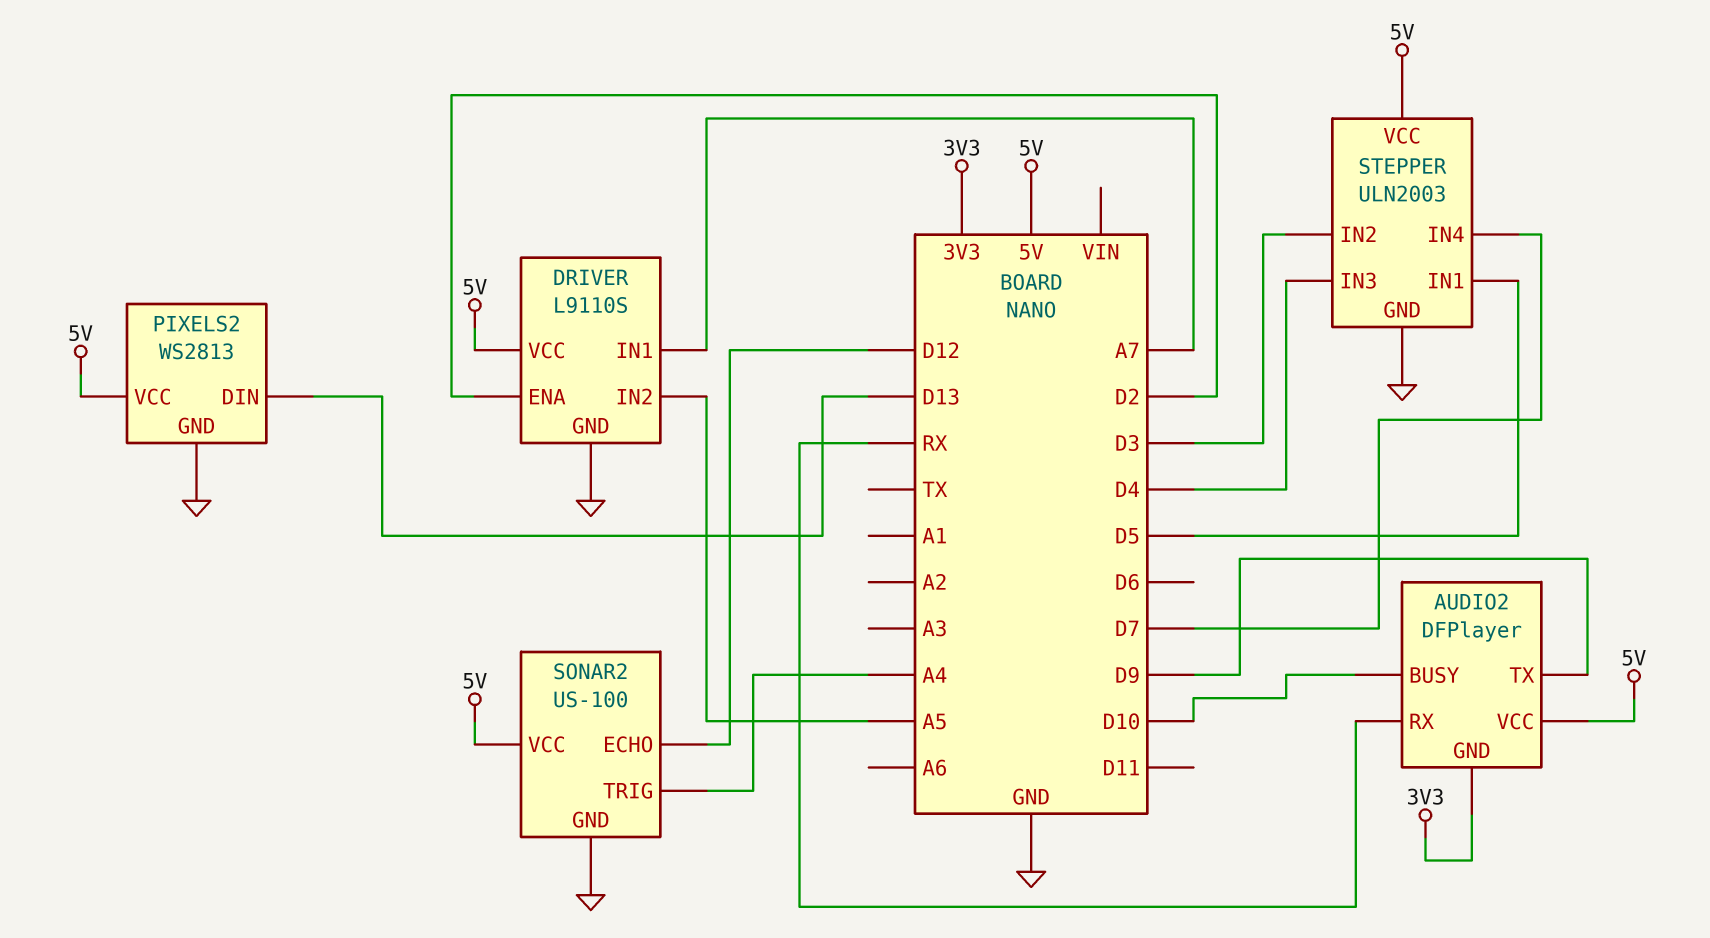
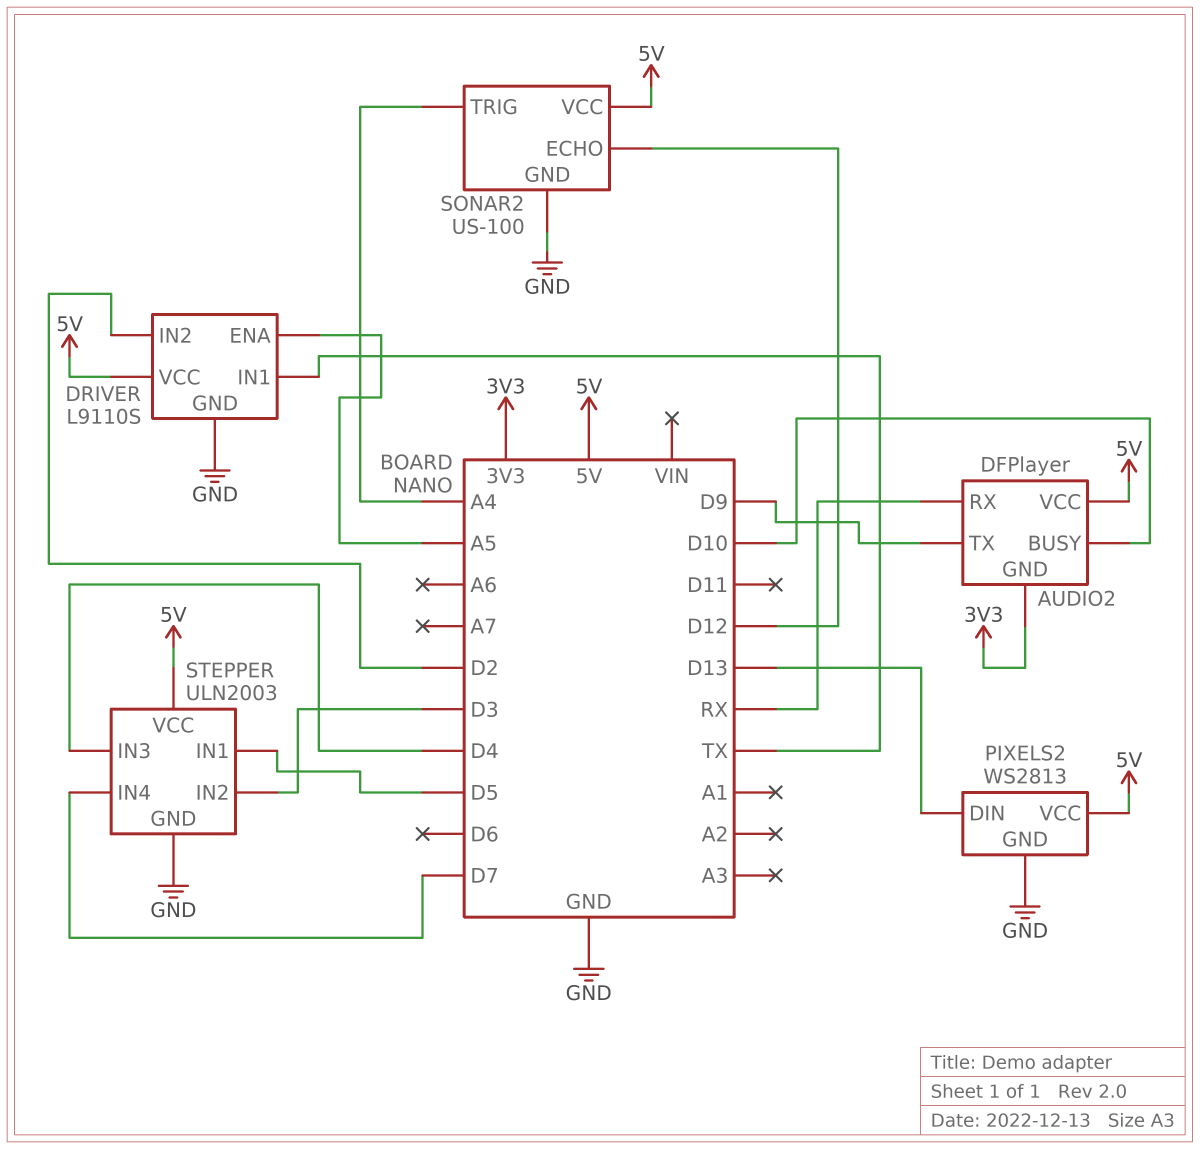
DRIVER pin ENA: D2 -> A5
DRIVER pin IN1: A7 -> TX
DRIVER pin IN2: A5 -> D2

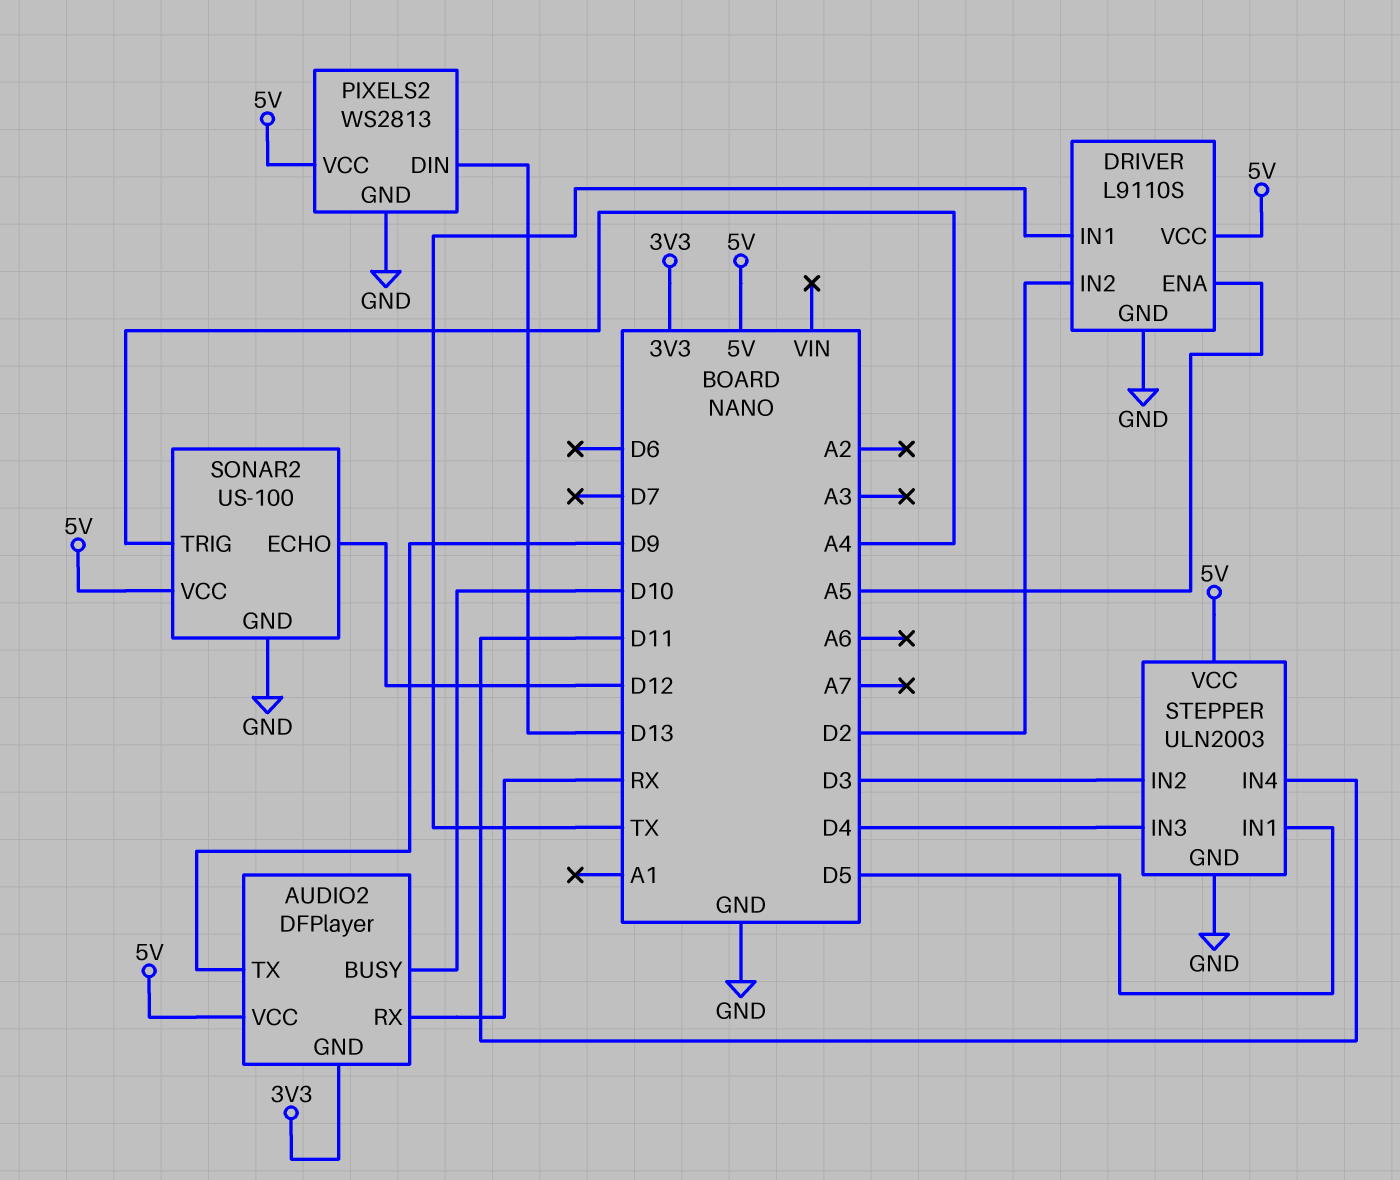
STEPPER pin IN4: D7 -> D11

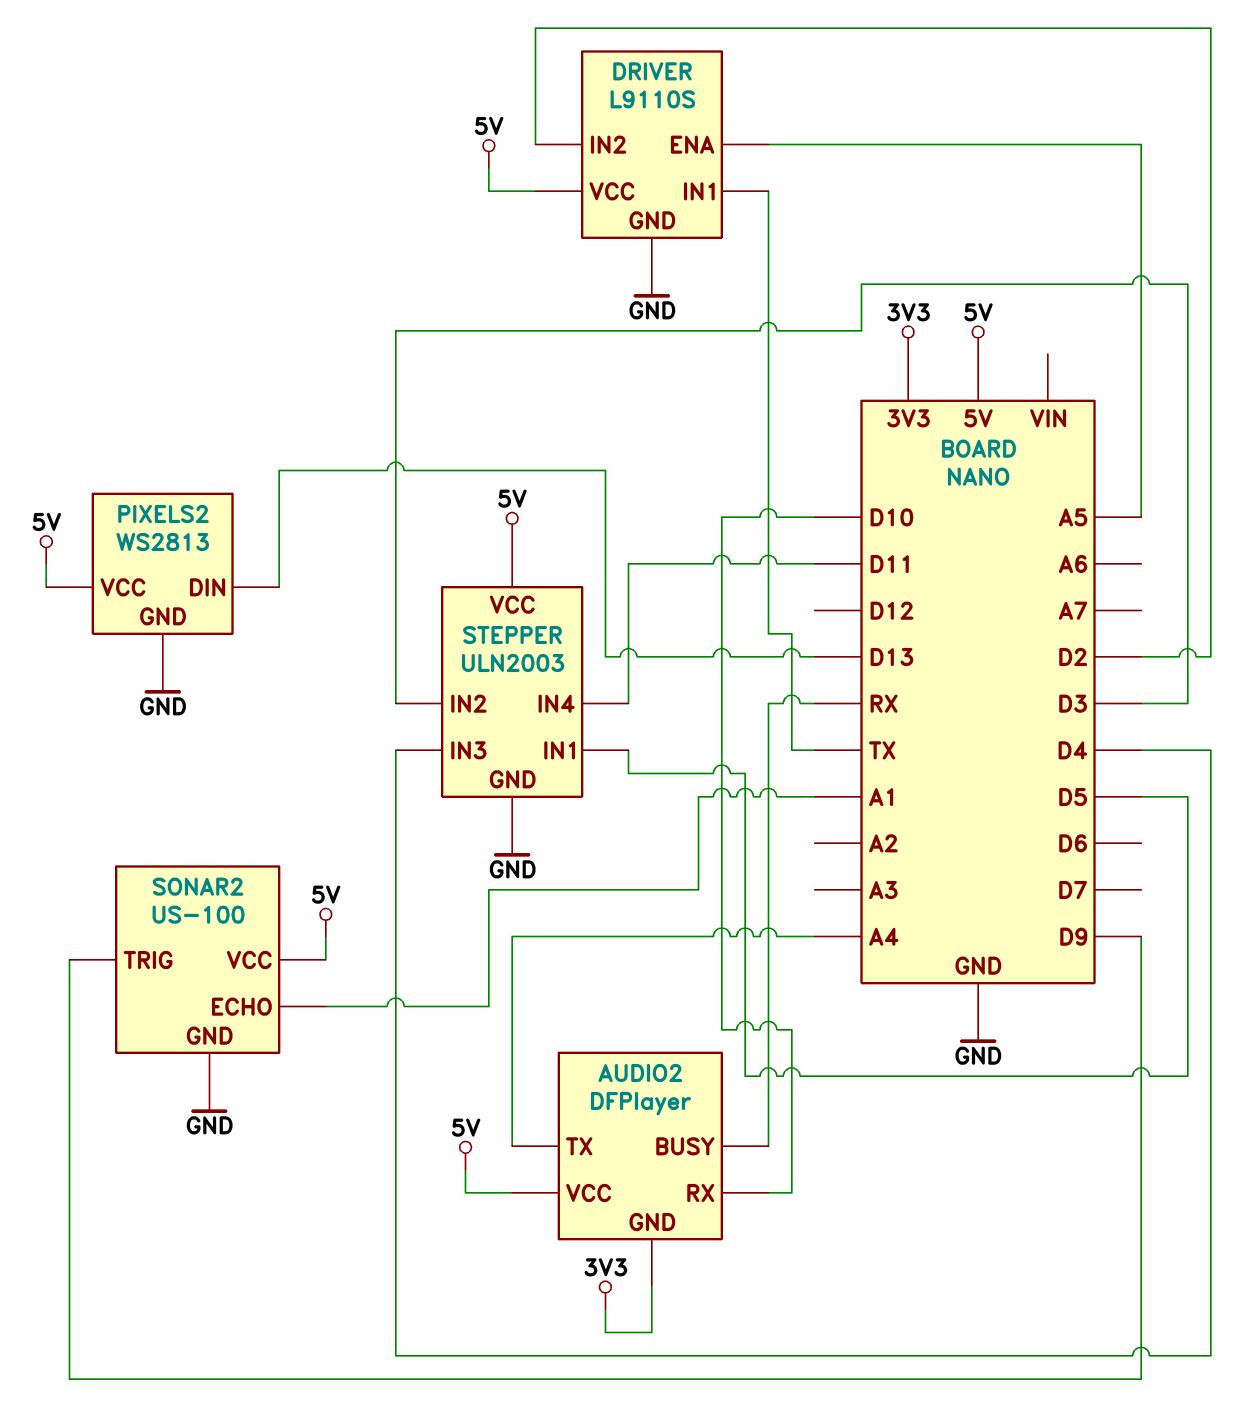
AUDIO2 pin BUSY: D10 -> RX
AUDIO2 pin RX: RX -> D10
AUDIO2 pin TX: D9 -> A4
SONAR2 pin ECHO: D12 -> A1
SONAR2 pin TRIG: A4 -> D9

